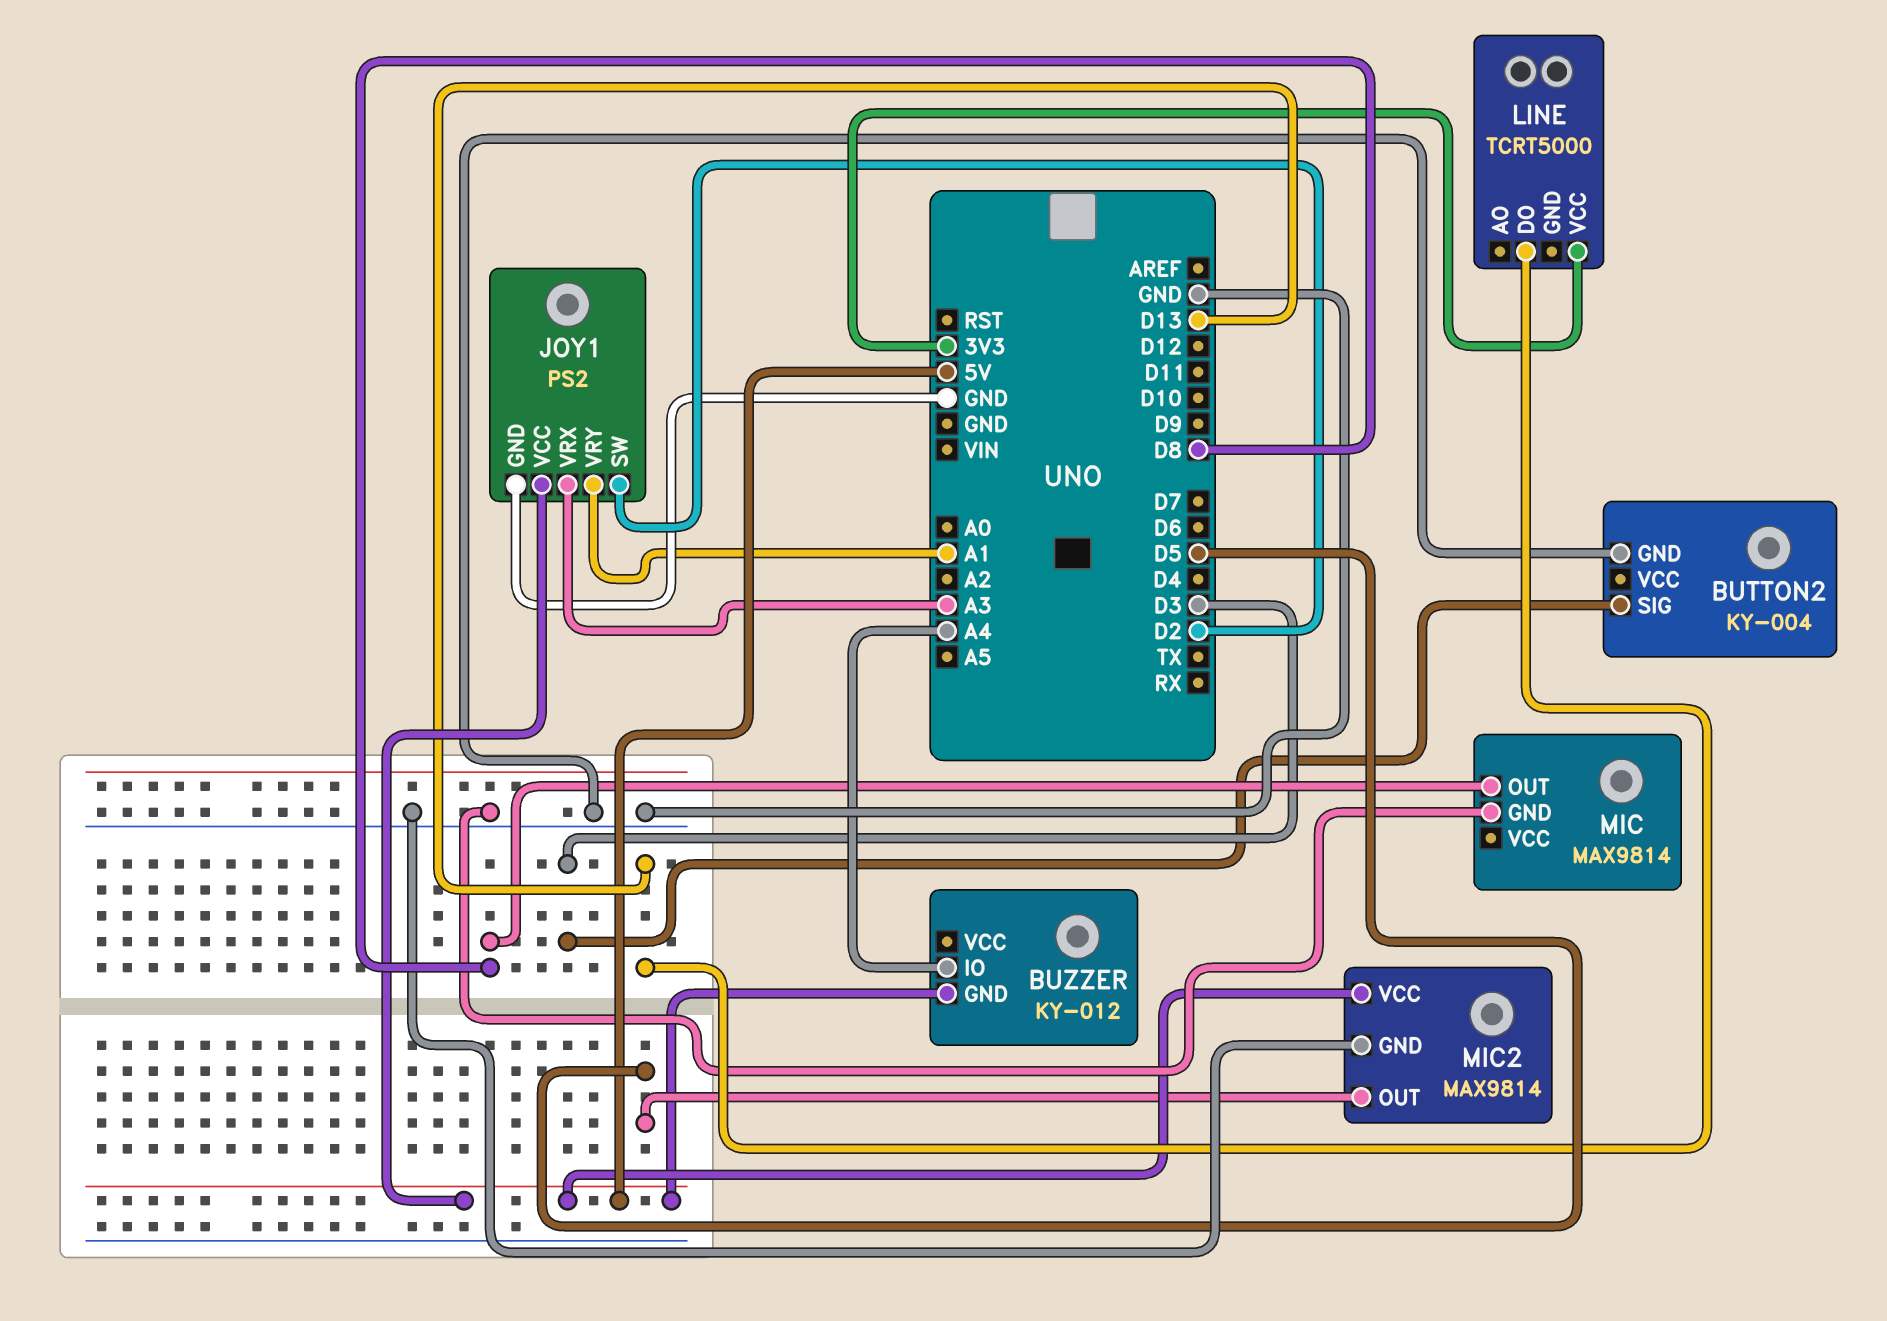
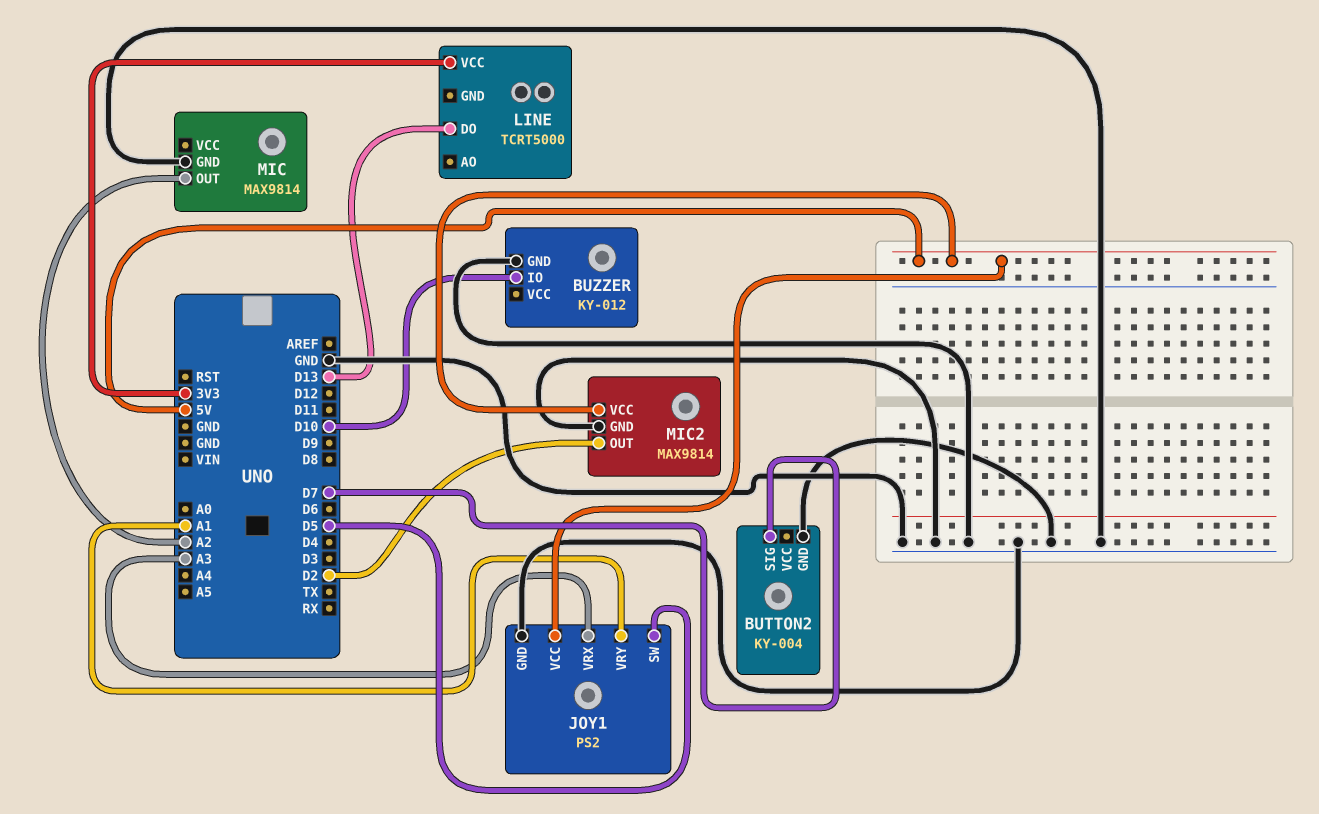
BUTTON2 pin SIG: D3 -> D7
BUZZER pin GND: 5V -> GND
BUZZER pin IO: A4 -> D10
JOY1 pin SW: D2 -> D5
MIC pin OUT: D8 -> A2
MIC2 pin OUT: D5 -> D2

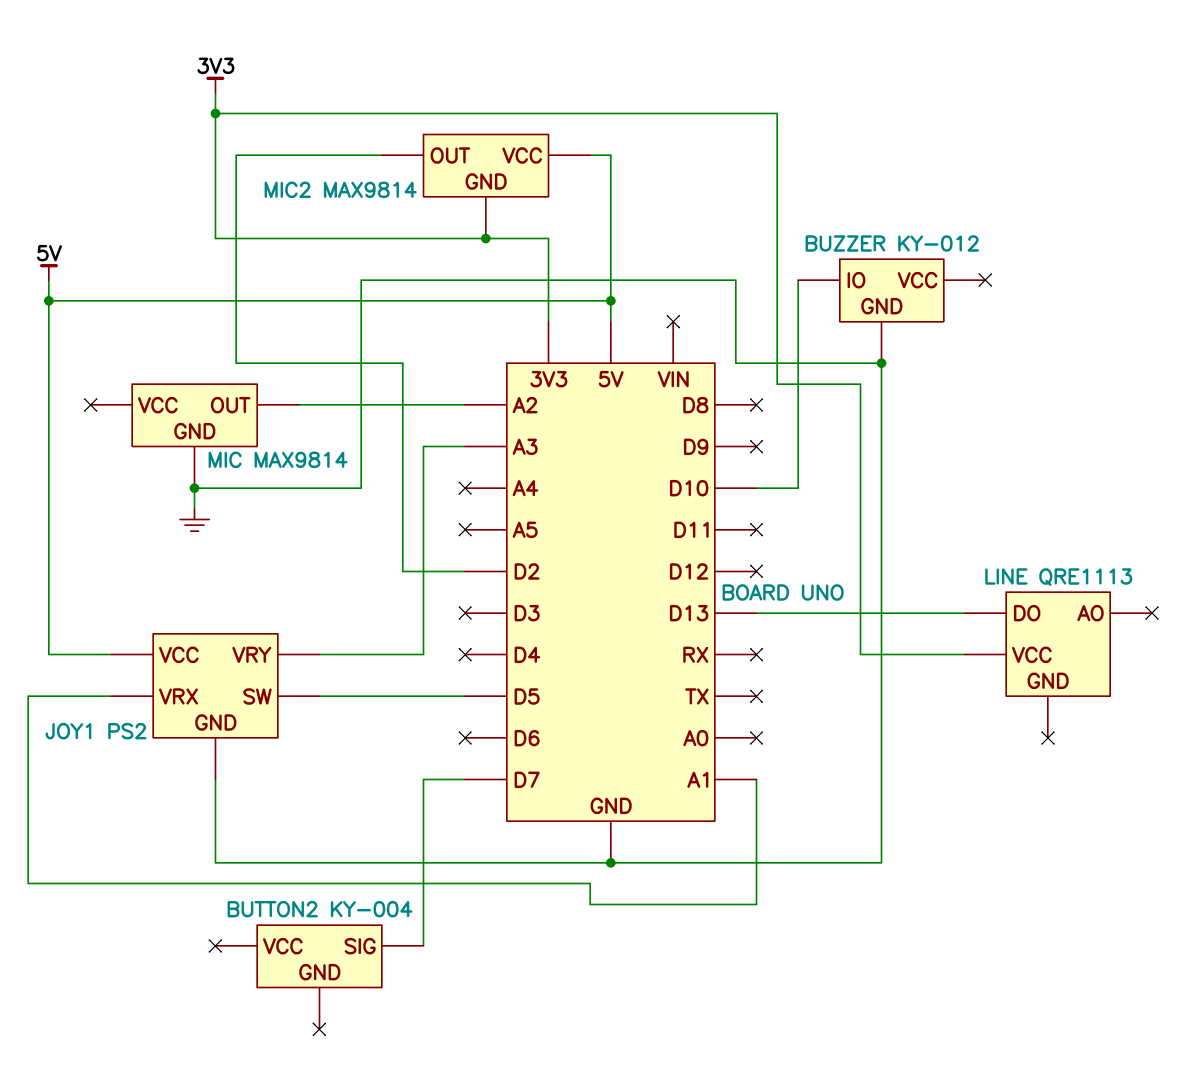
BUTTON2 pin GND: GND -> none
JOY1 pin VRX: A3 -> A1
JOY1 pin VRY: A1 -> A3
LINE: TCRT5000 -> QRE1113
MIC2 pin GND: GND -> 3V3

